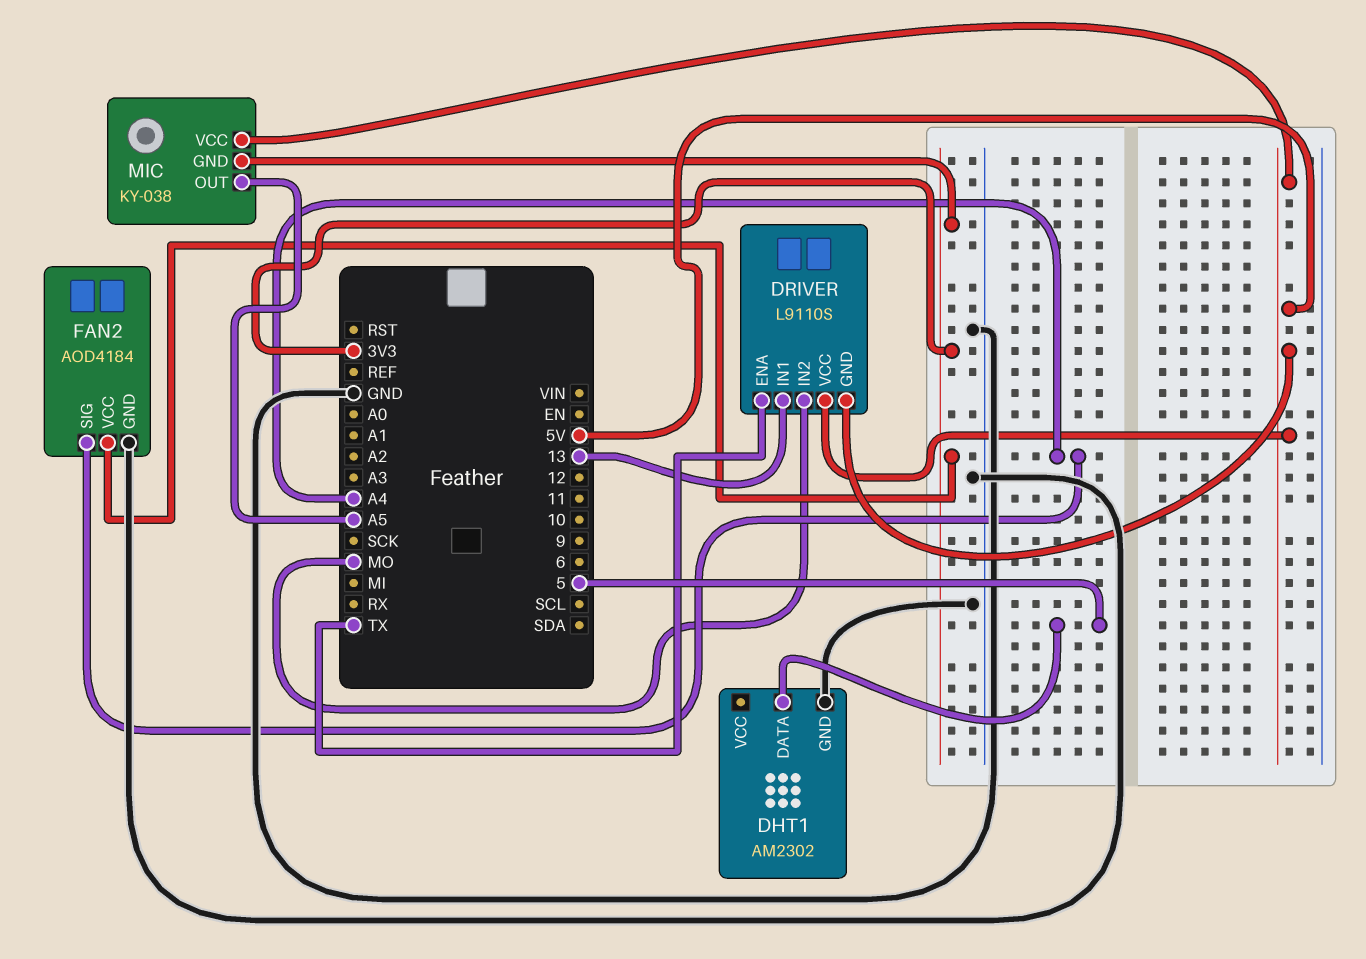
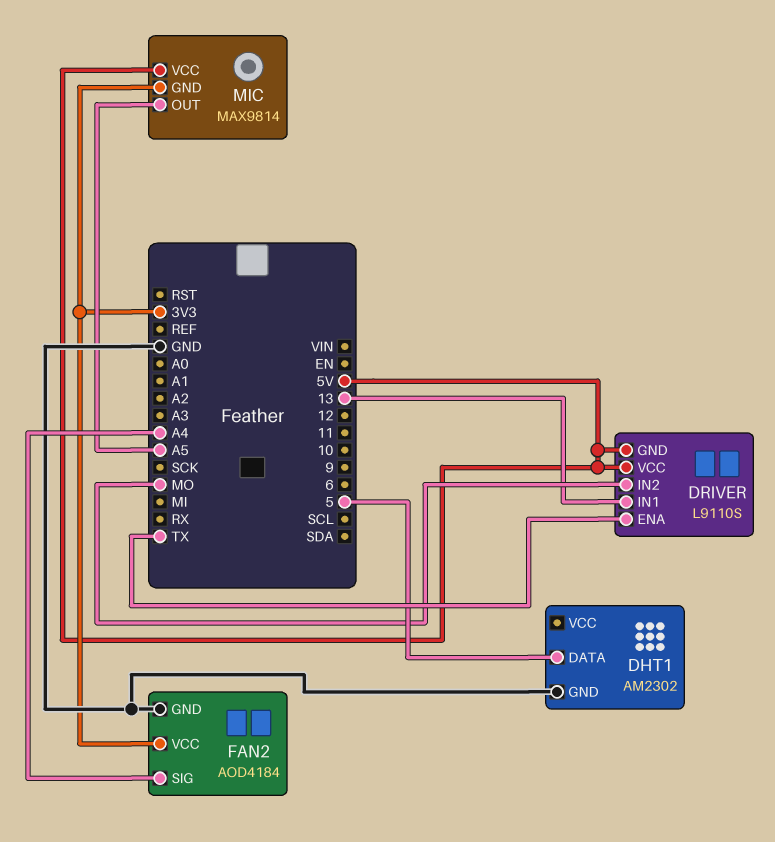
MIC: KY-038 -> MAX9814

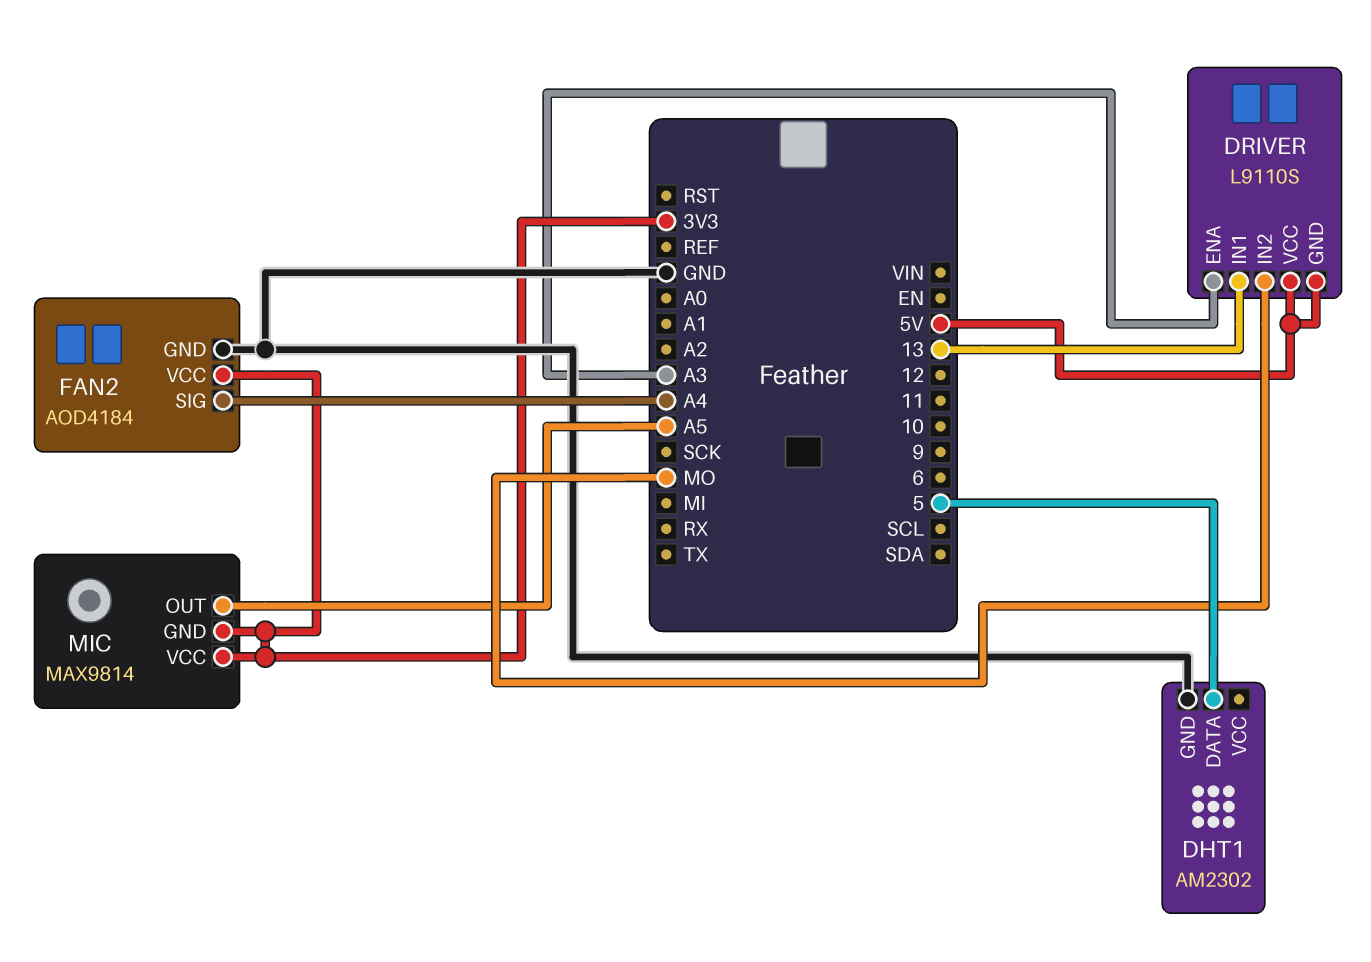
DRIVER pin ENA: TX -> A3
MIC pin VCC: 5V -> 3V3

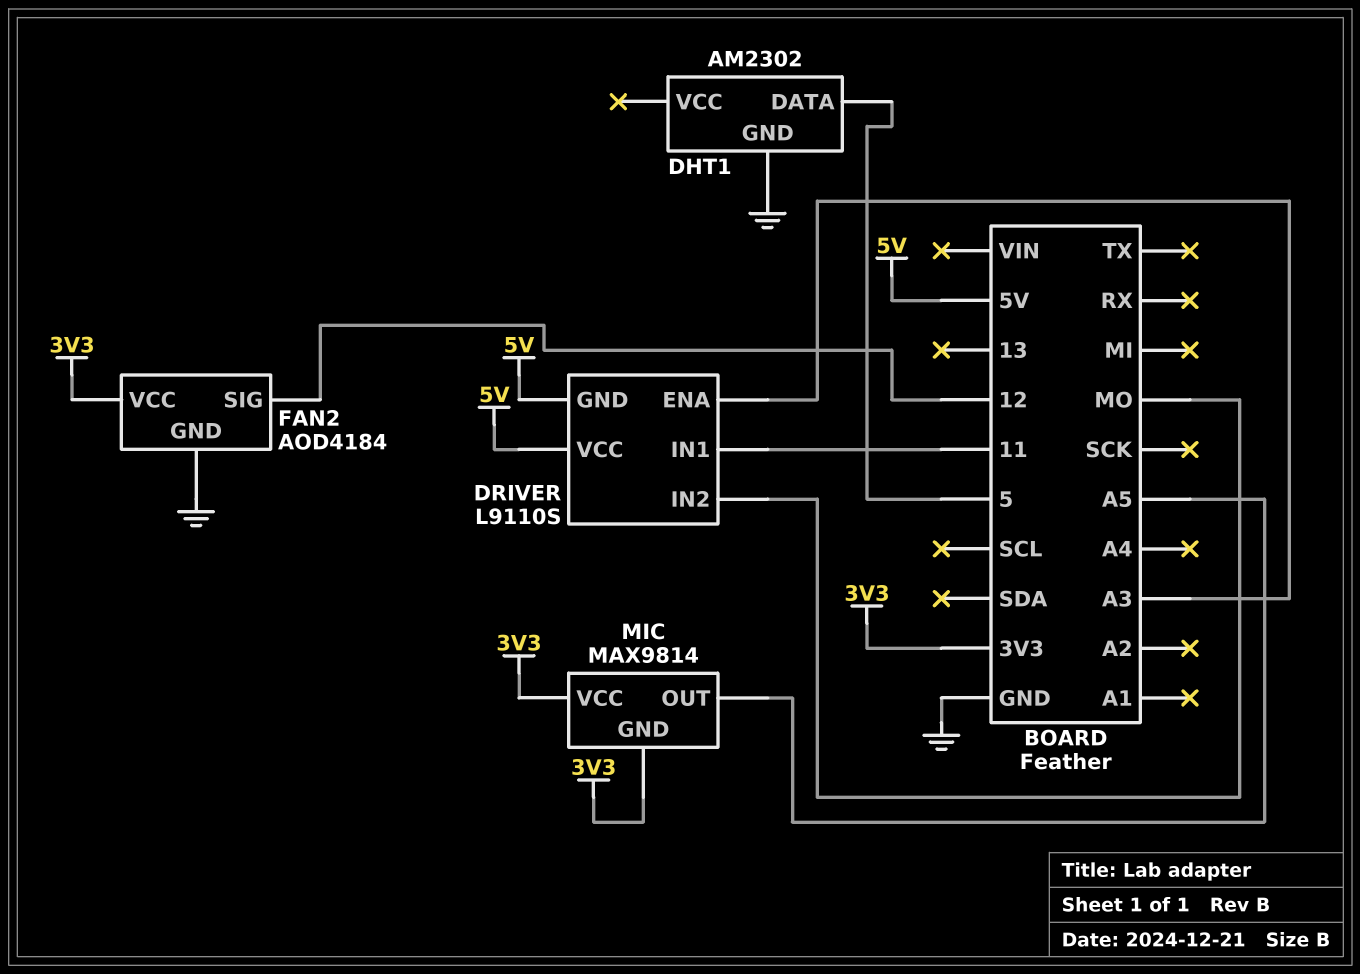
DRIVER pin IN1: 13 -> 11
FAN2 pin SIG: A4 -> 12

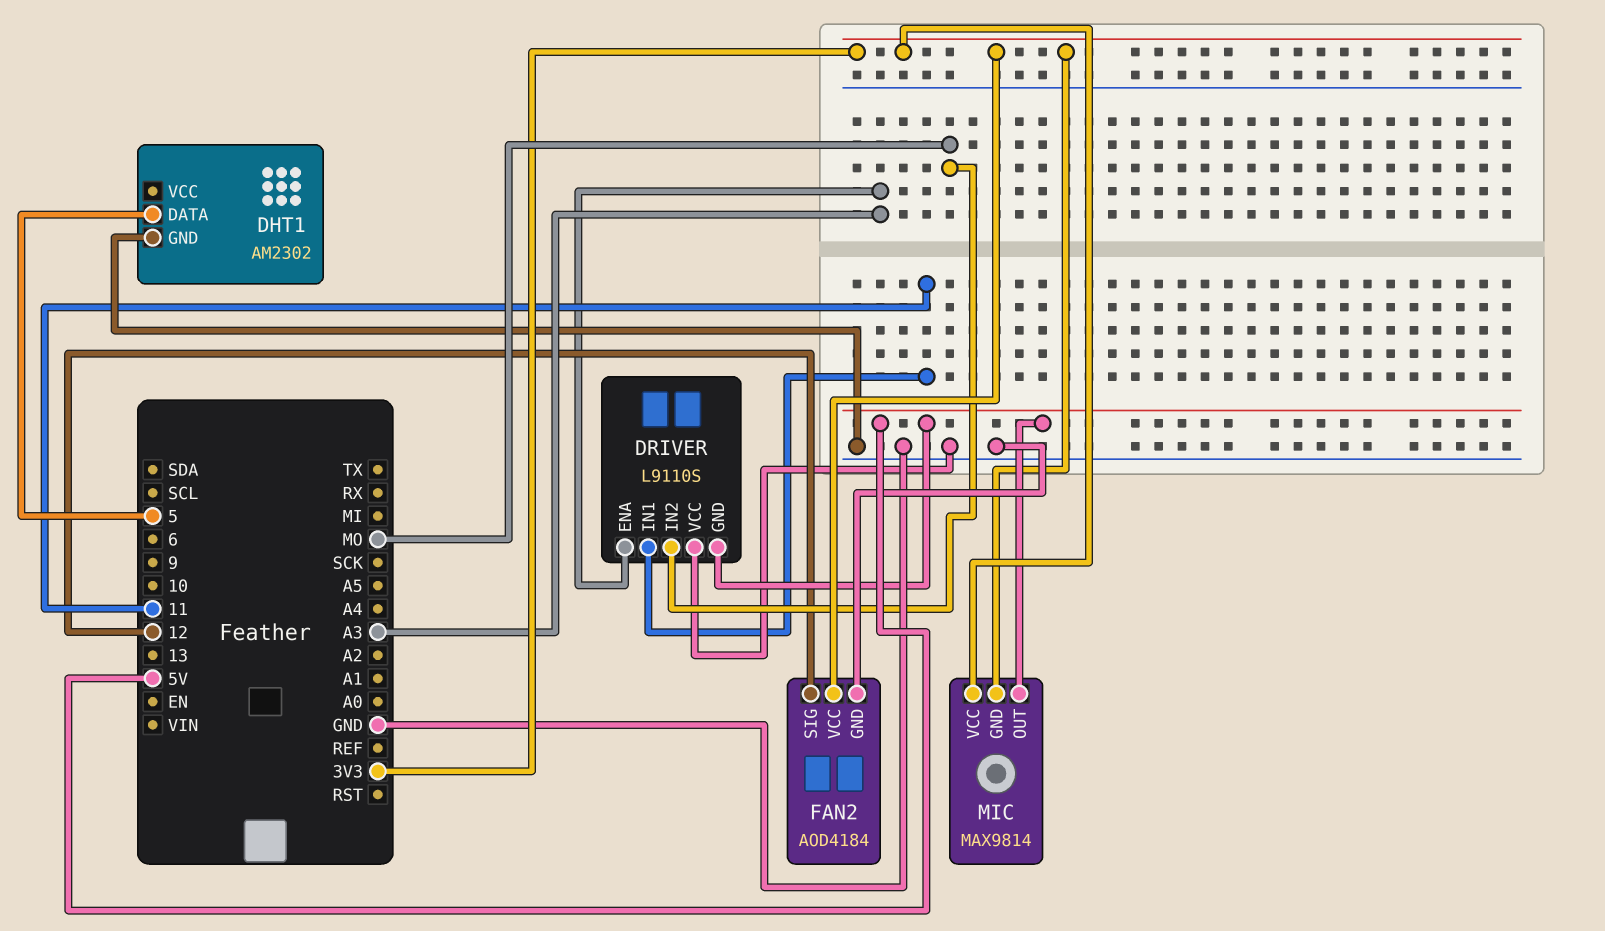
DRIVER pin VCC: 5V -> GND
MIC pin OUT: A5 -> 5V

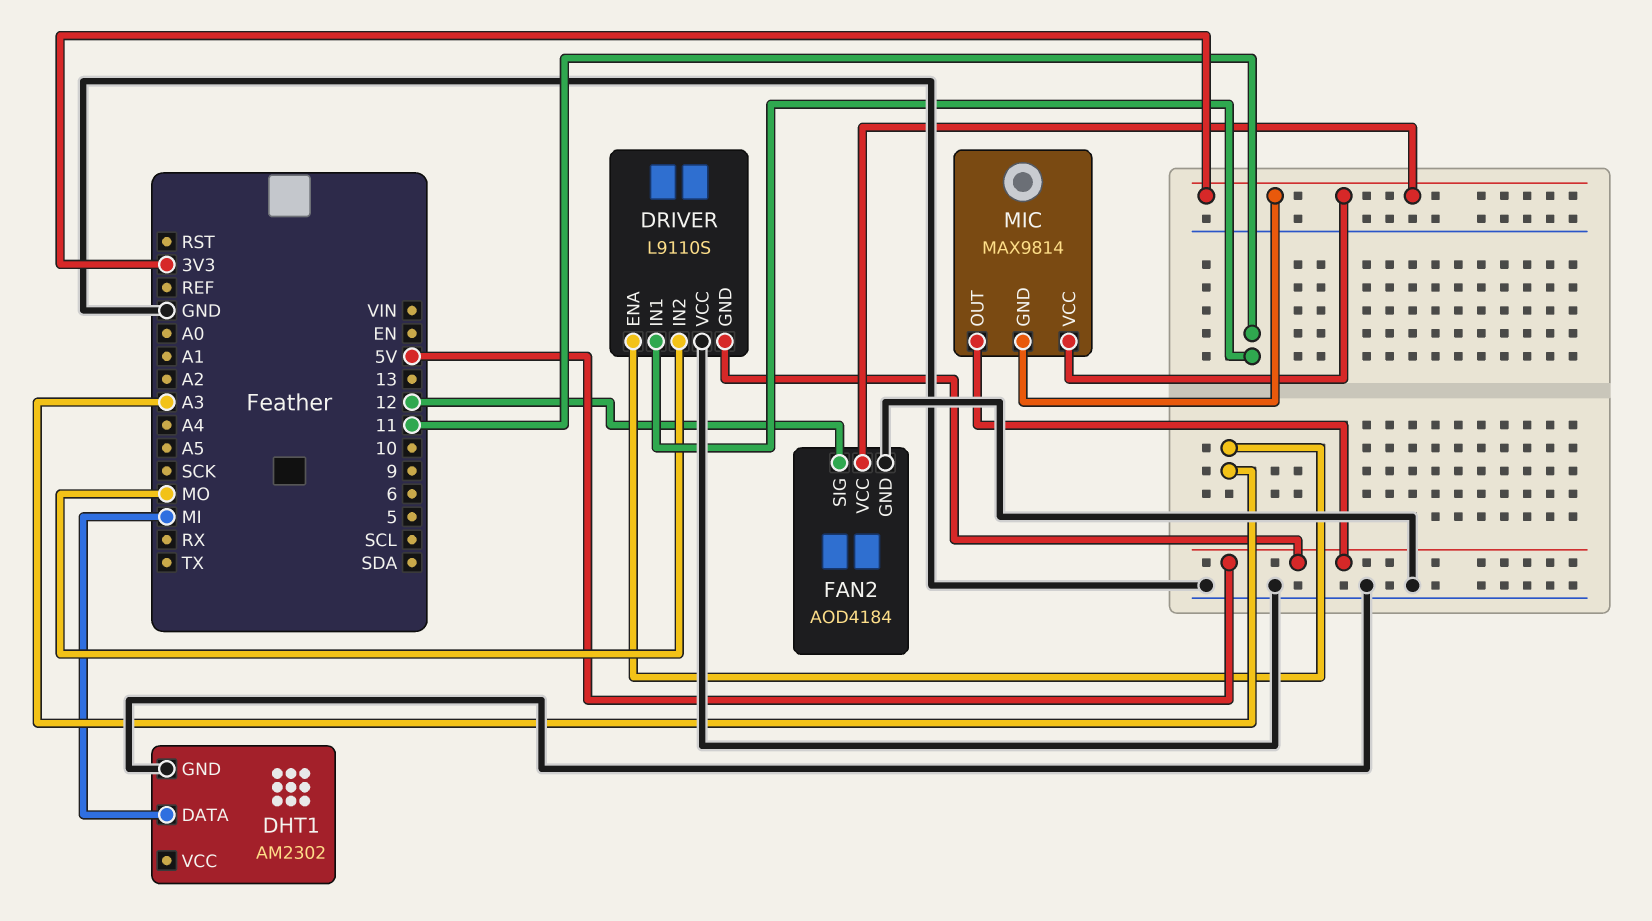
DHT1 pin DATA: 5 -> MI

